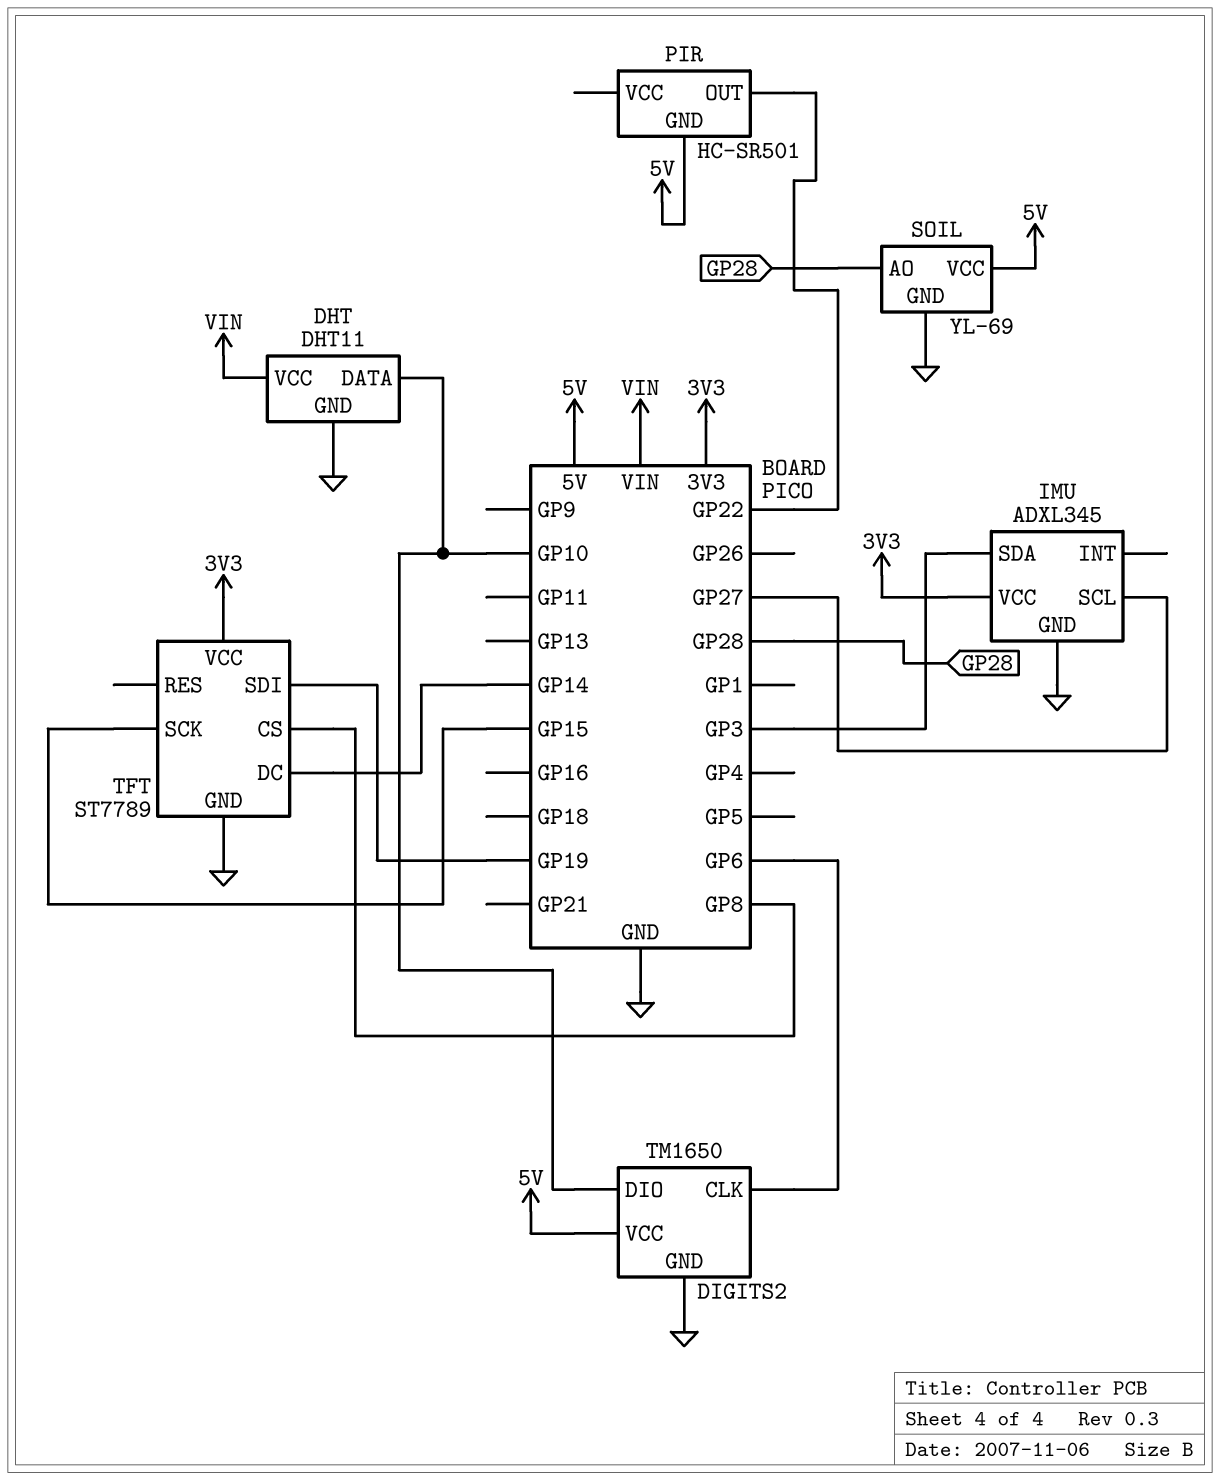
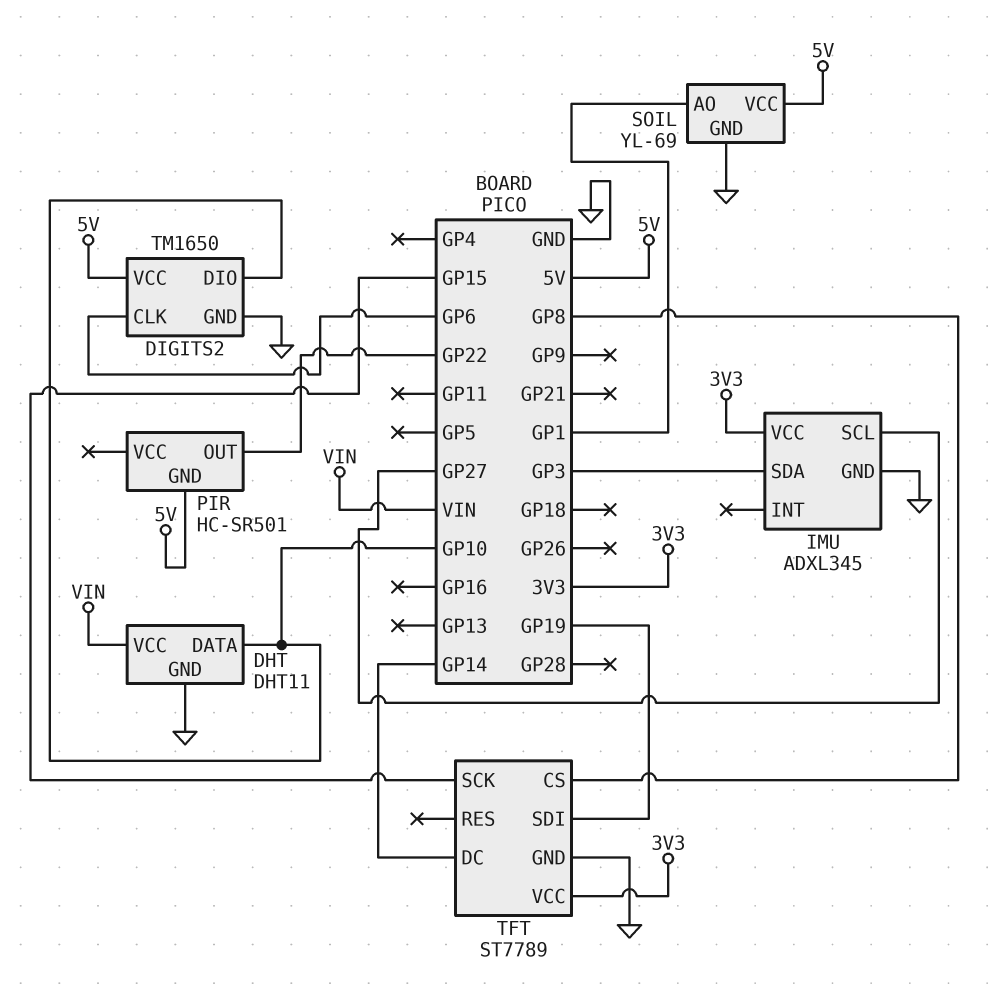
SOIL pin AO: GP28 -> GP1

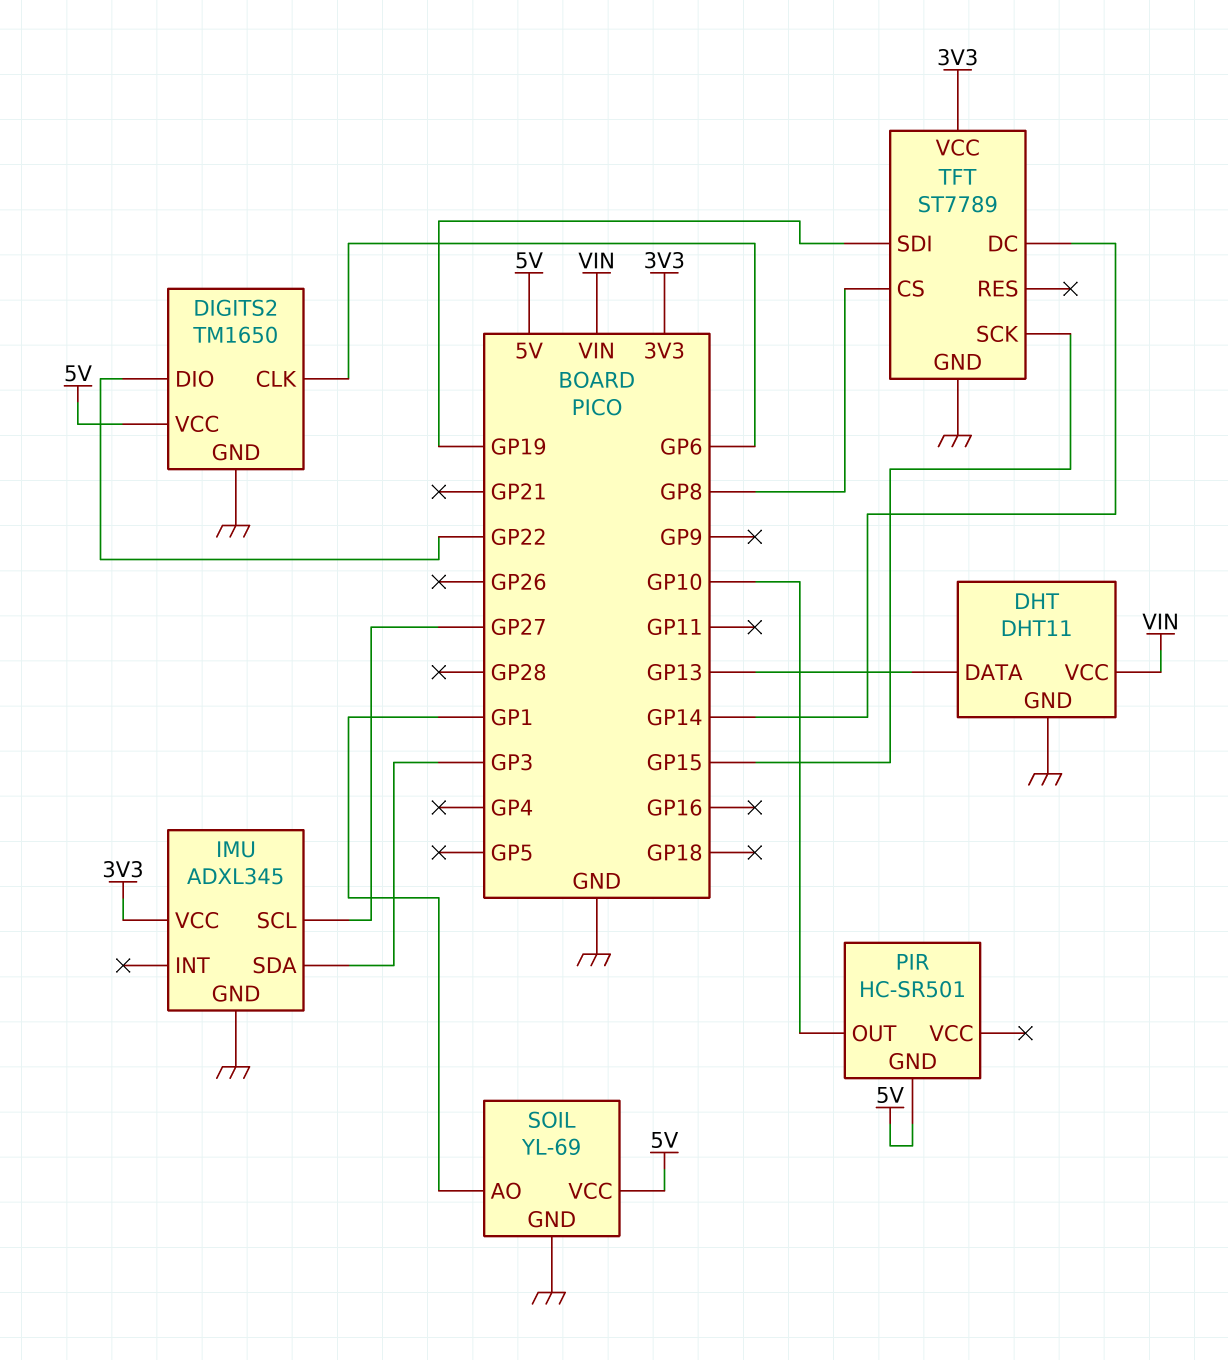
DHT pin DATA: GP10 -> GP13
DIGITS2 pin DIO: GP10 -> GP22
PIR pin OUT: GP22 -> GP10

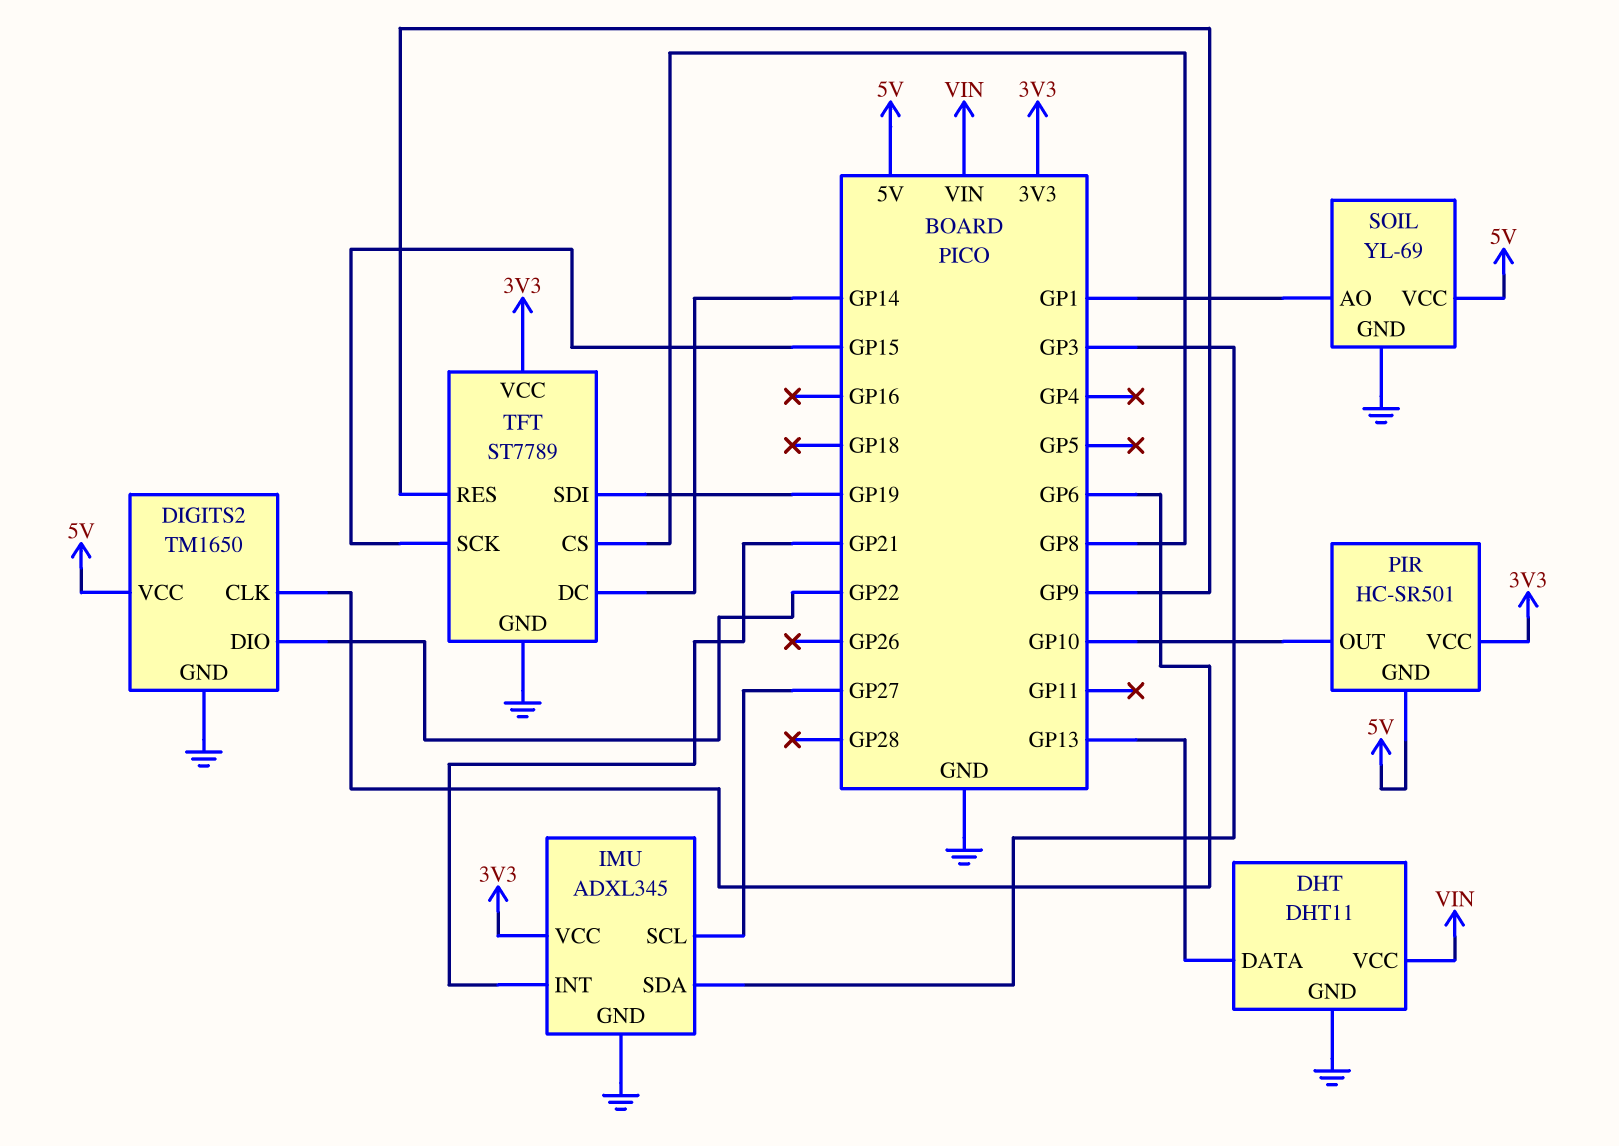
IMU pin INT: none -> GP21
PIR pin VCC: none -> 3V3
TFT pin RES: none -> GP9

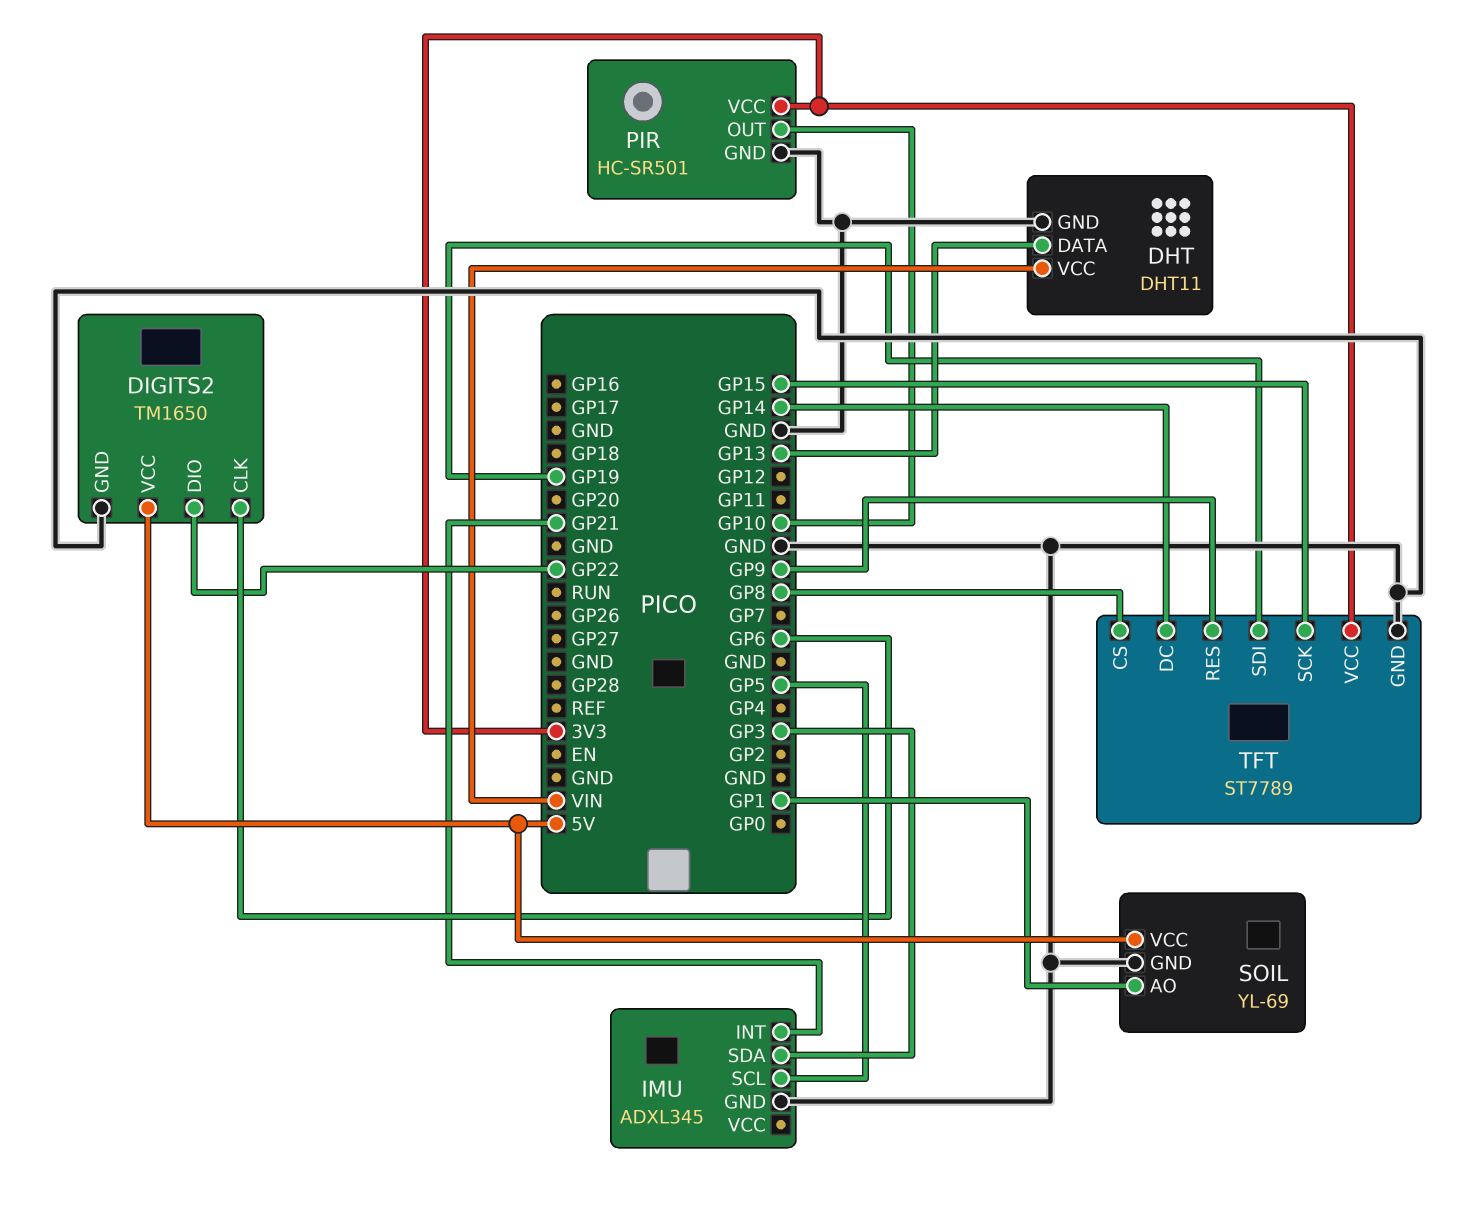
IMU pin SCL: GP27 -> GP5
IMU pin VCC: 3V3 -> none
PIR pin GND: 5V -> GND

